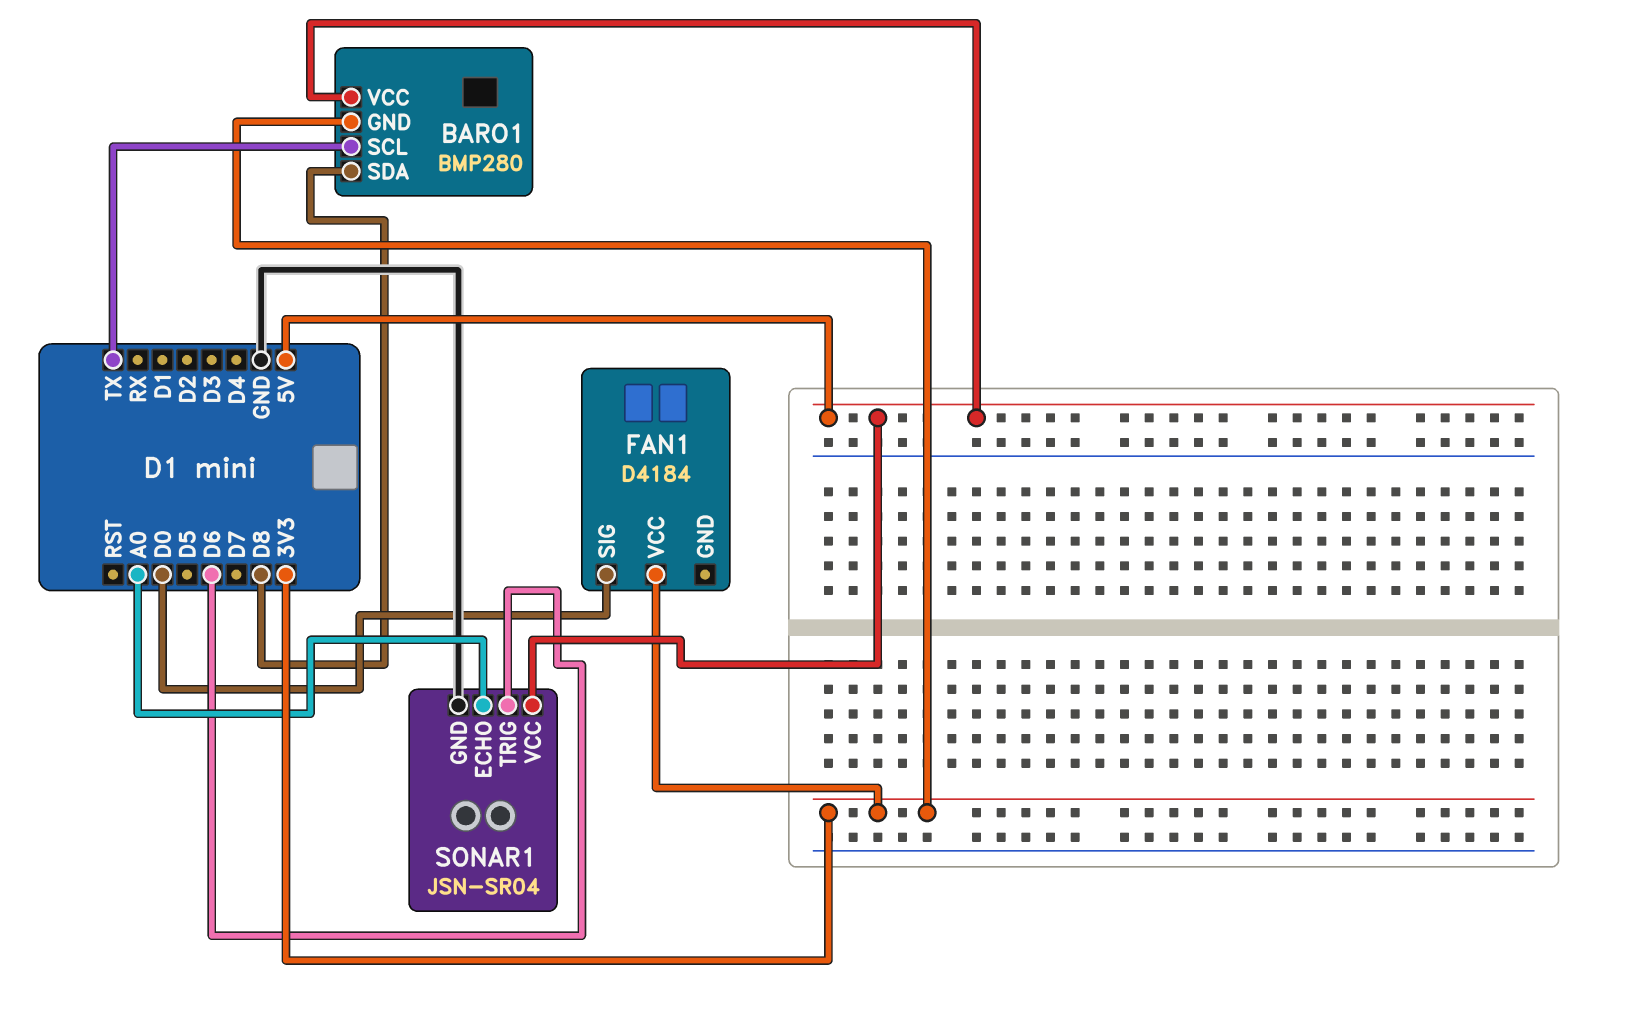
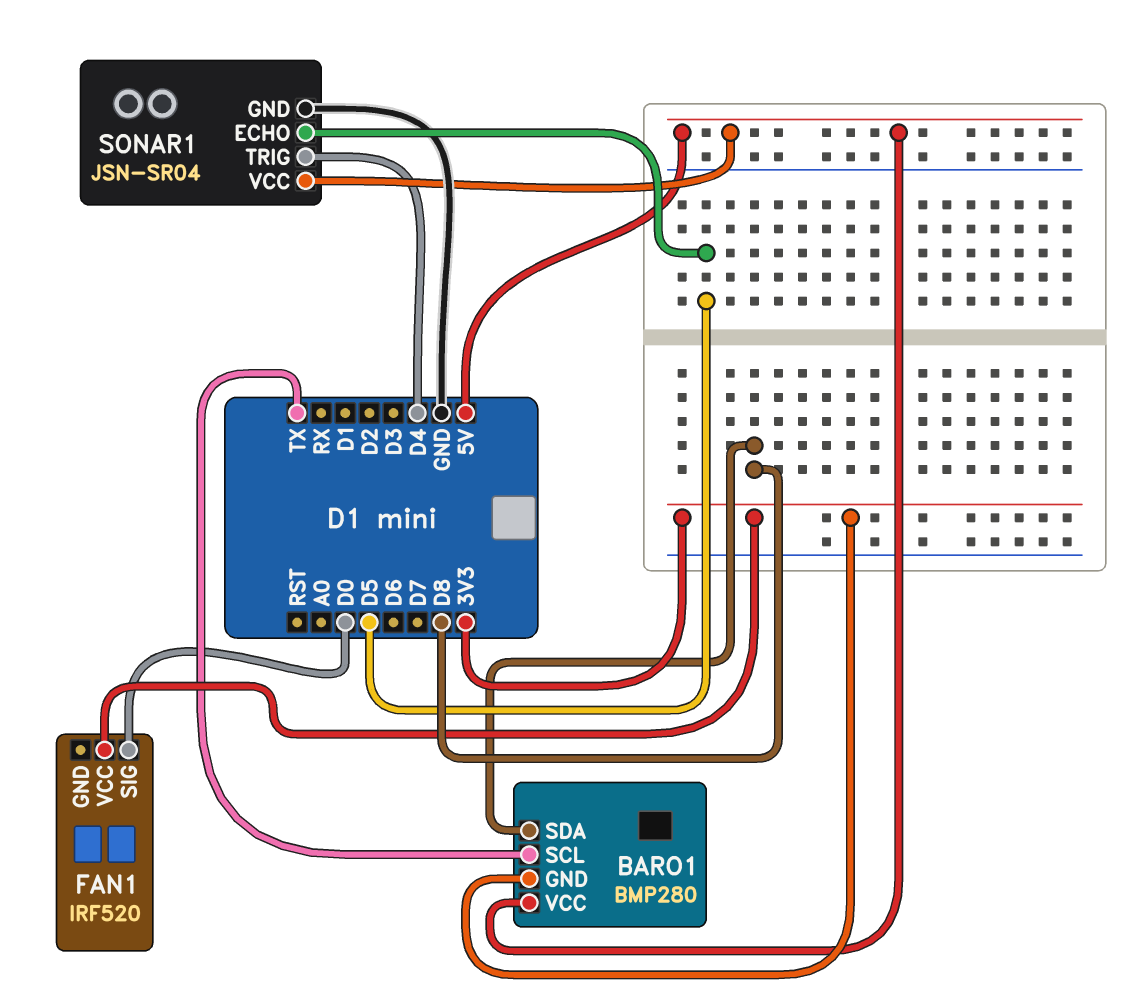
FAN1: D4184 -> IRF520
SONAR1 pin ECHO: A0 -> D5
SONAR1 pin TRIG: D6 -> D4

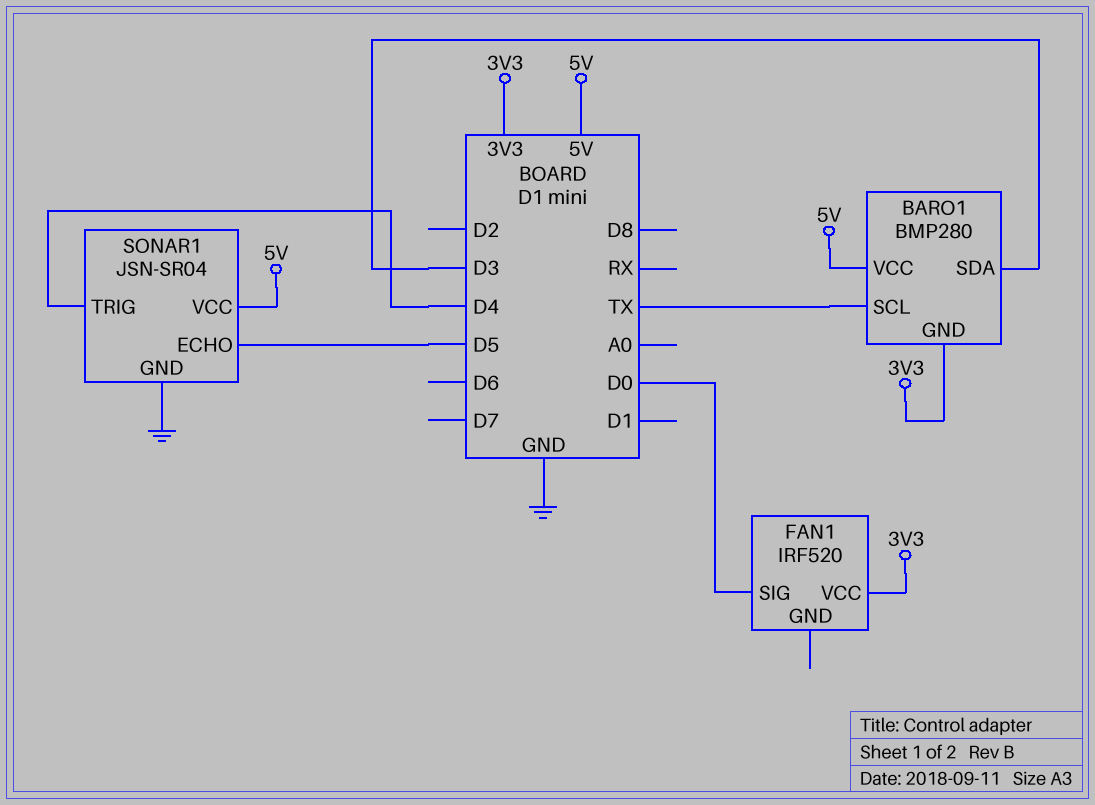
BARO1 pin SDA: D8 -> D3

